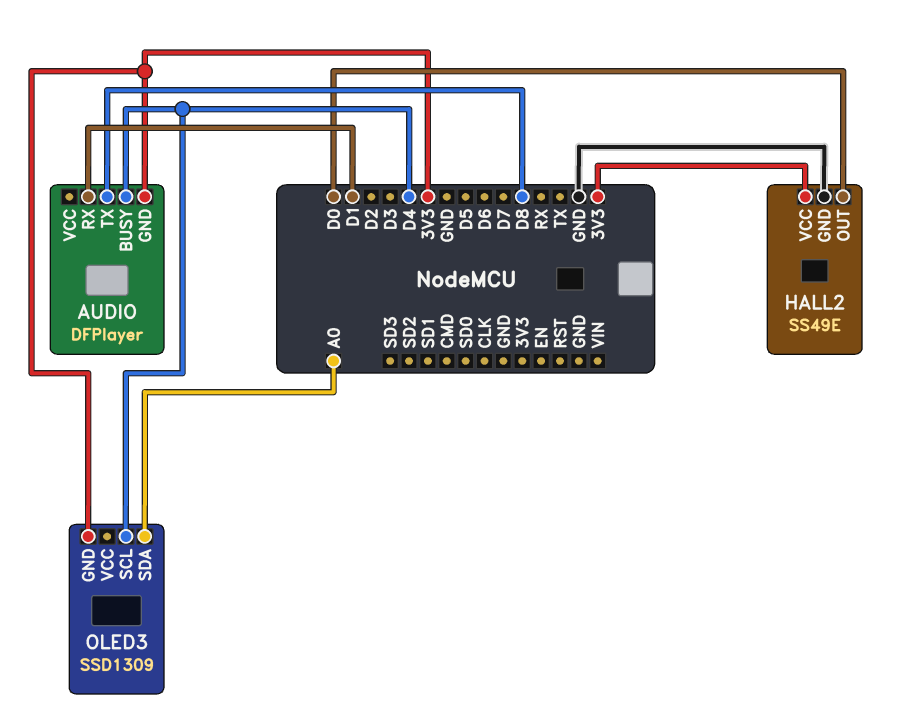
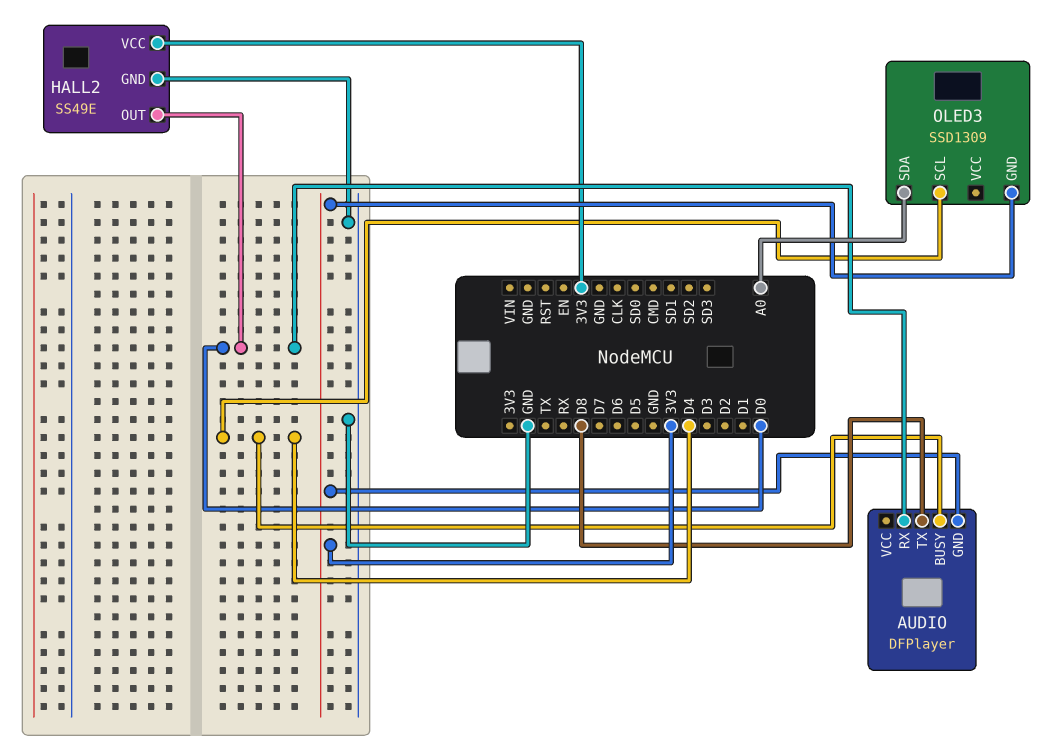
AUDIO pin RX: D1 -> D0

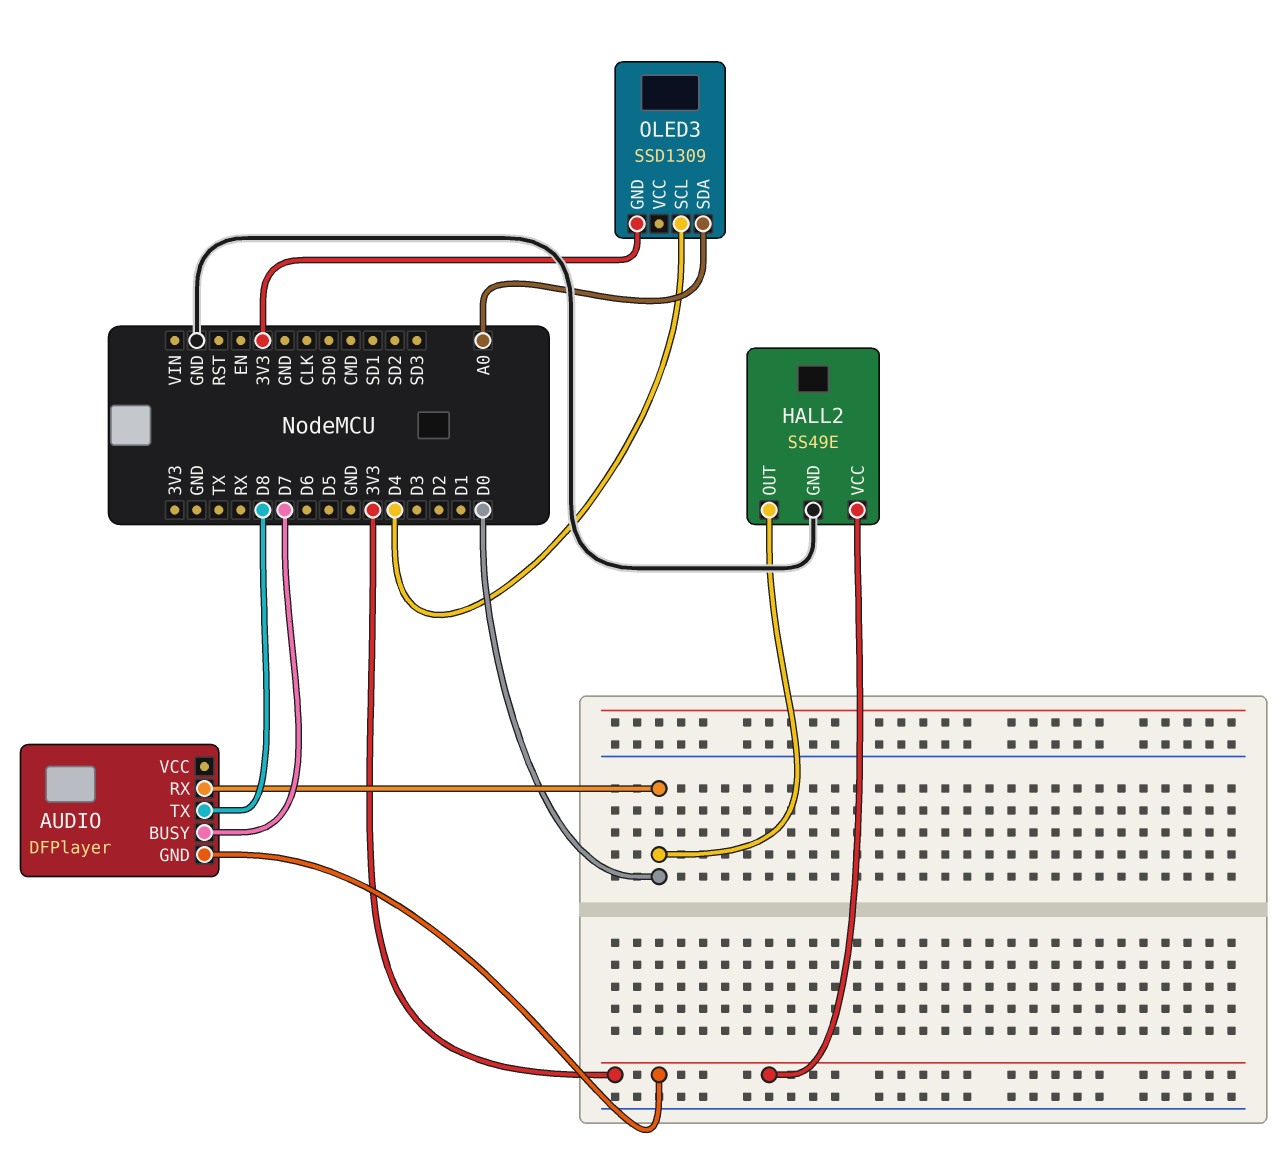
AUDIO pin BUSY: D4 -> D7

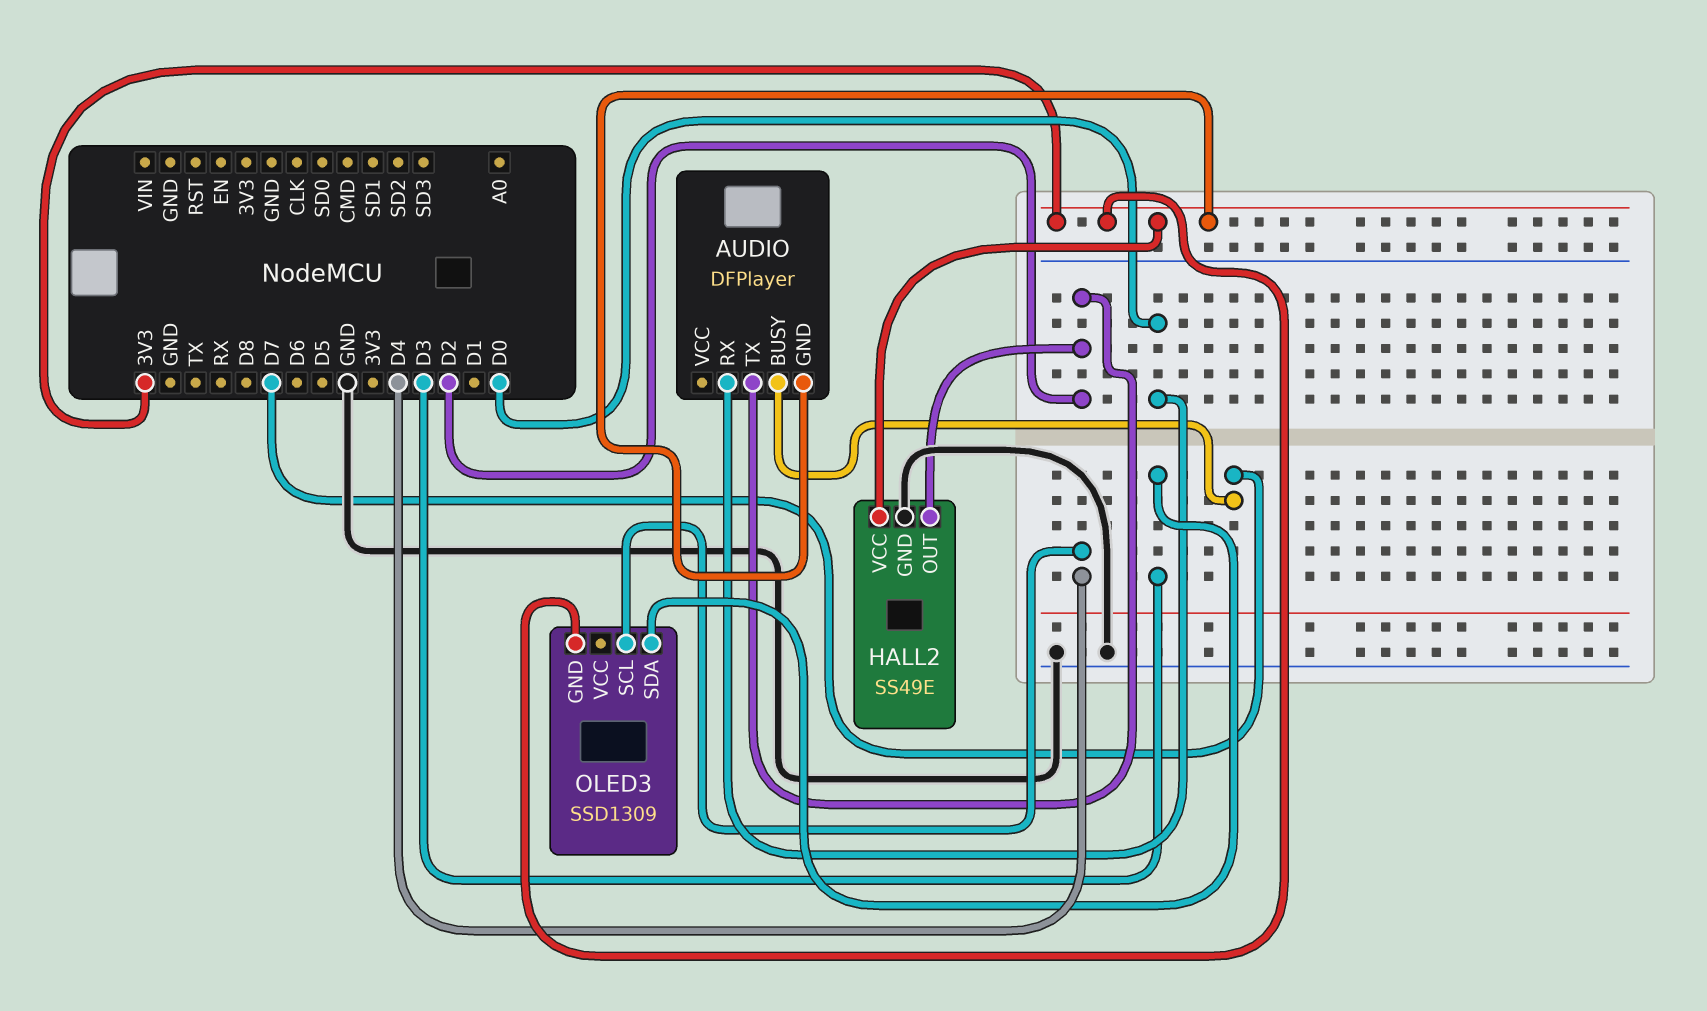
AUDIO pin TX: D8 -> D2
HALL2 pin OUT: D0 -> D2
OLED3 pin SDA: A0 -> D3

